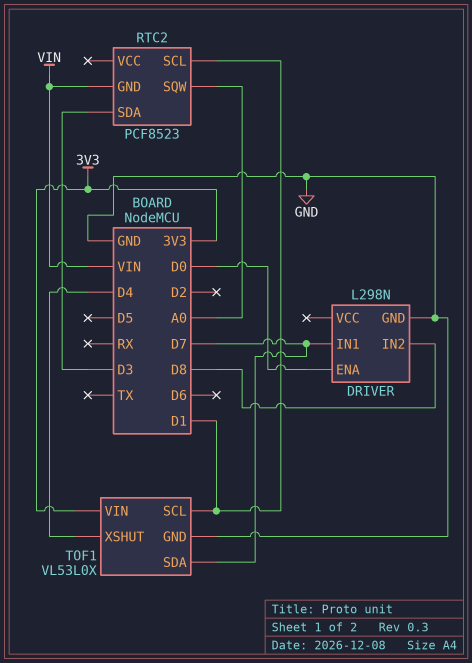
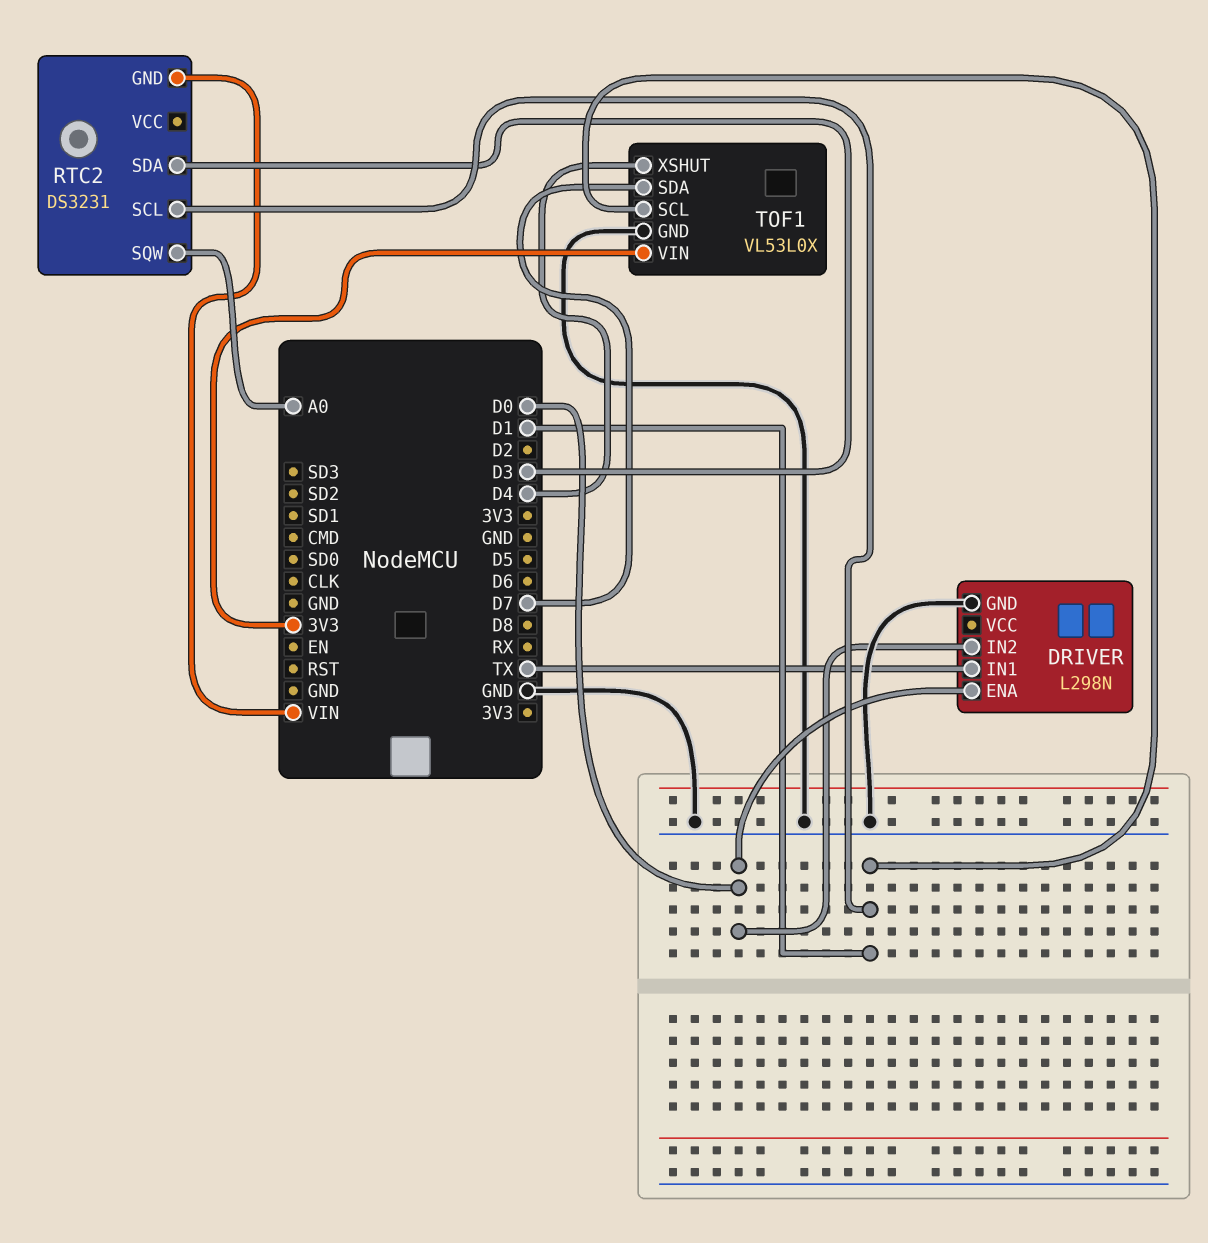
DRIVER pin IN1: D7 -> TX
DRIVER pin IN2: D8 -> D0
RTC2: PCF8523 -> DS3231

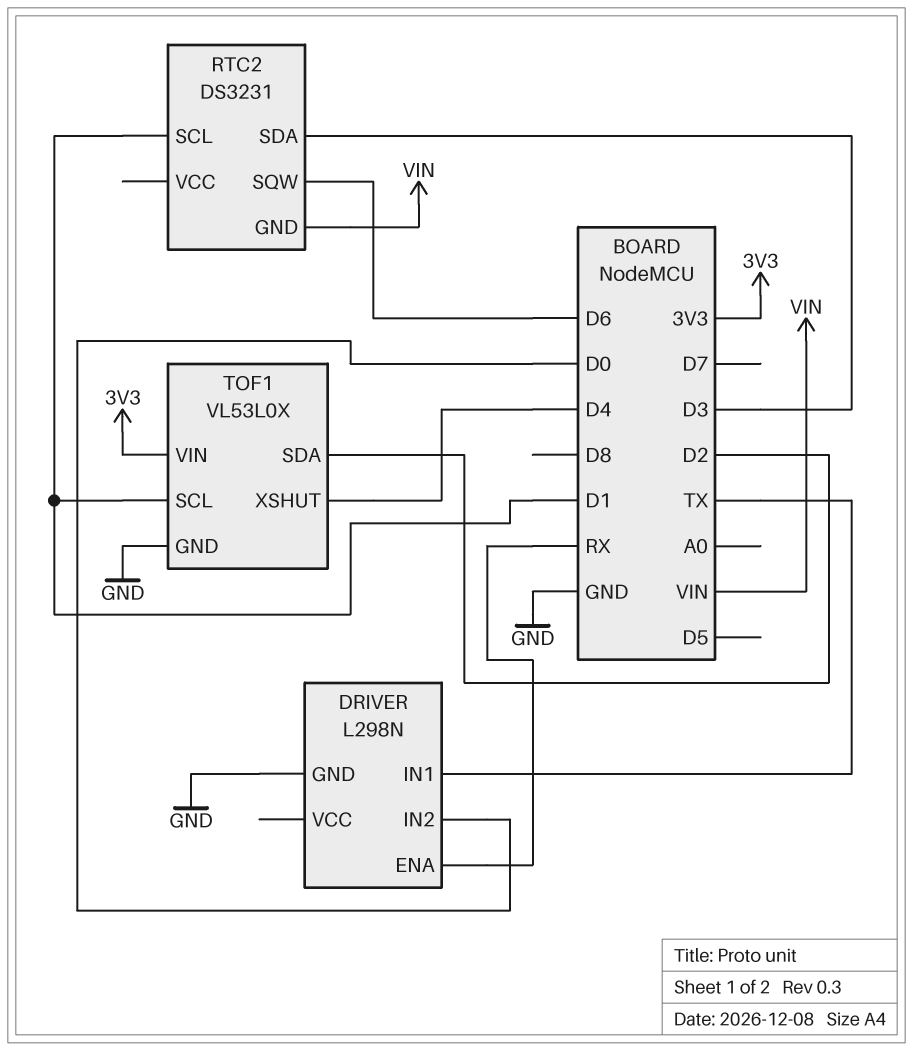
DRIVER pin ENA: D0 -> RX
RTC2 pin SQW: A0 -> D6
TOF1 pin SDA: D7 -> D2

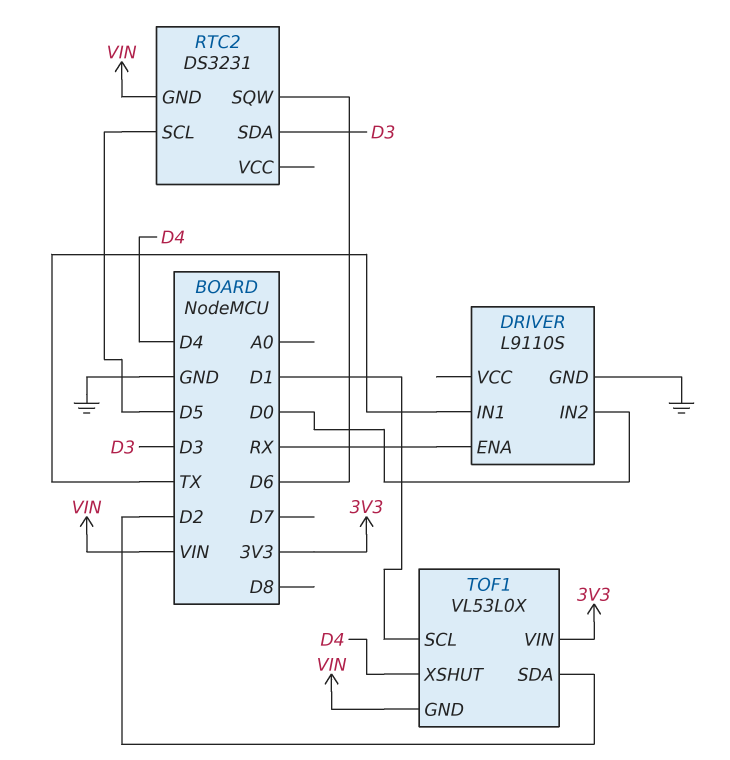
DRIVER: L298N -> L9110S
RTC2 pin SCL: D1 -> D5
TOF1 pin GND: GND -> VIN

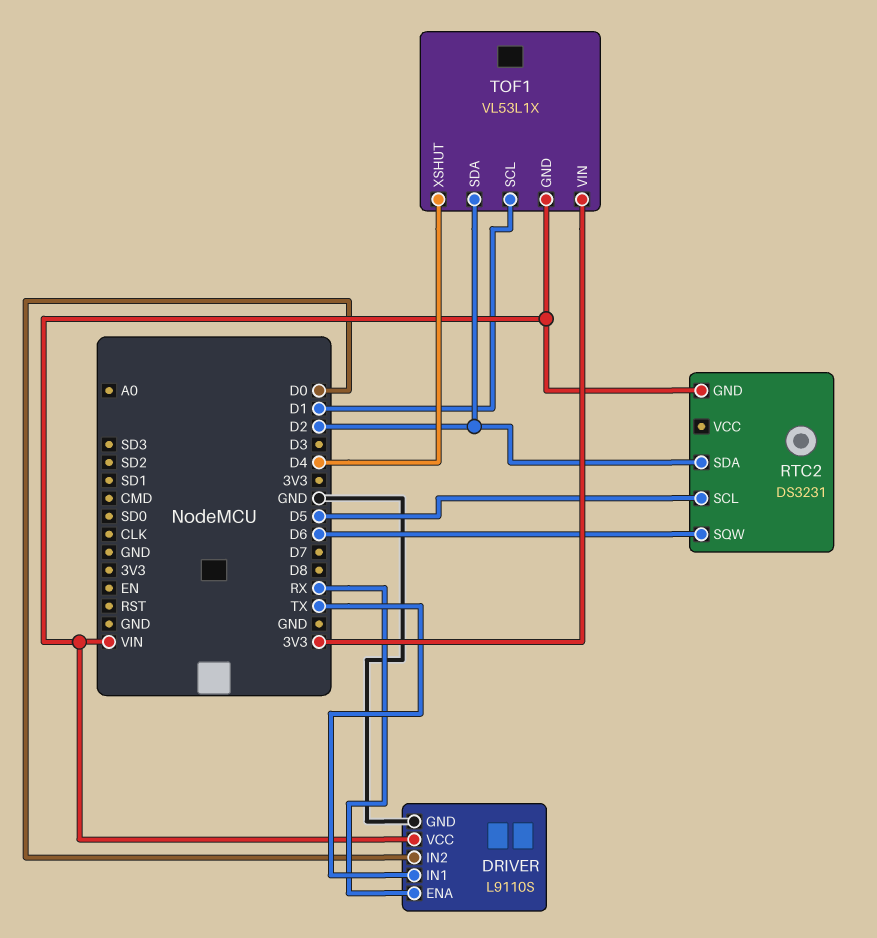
DRIVER pin VCC: none -> VIN
RTC2 pin SDA: D3 -> D2
TOF1: VL53L0X -> VL53L1X

